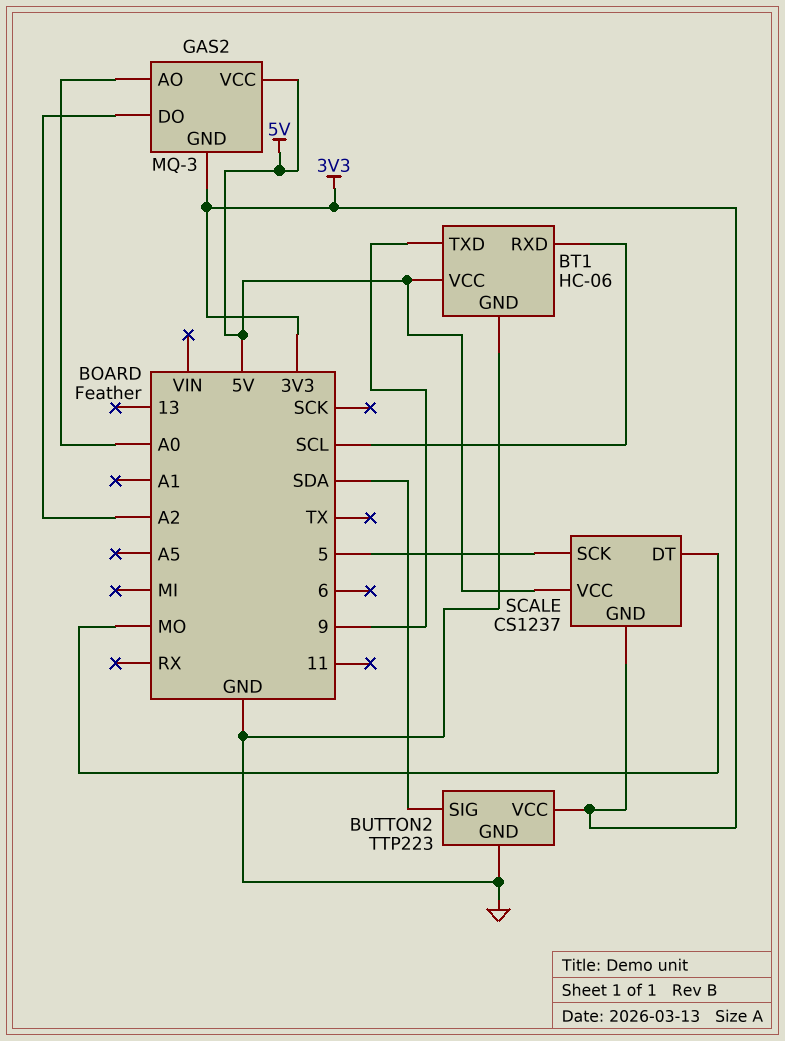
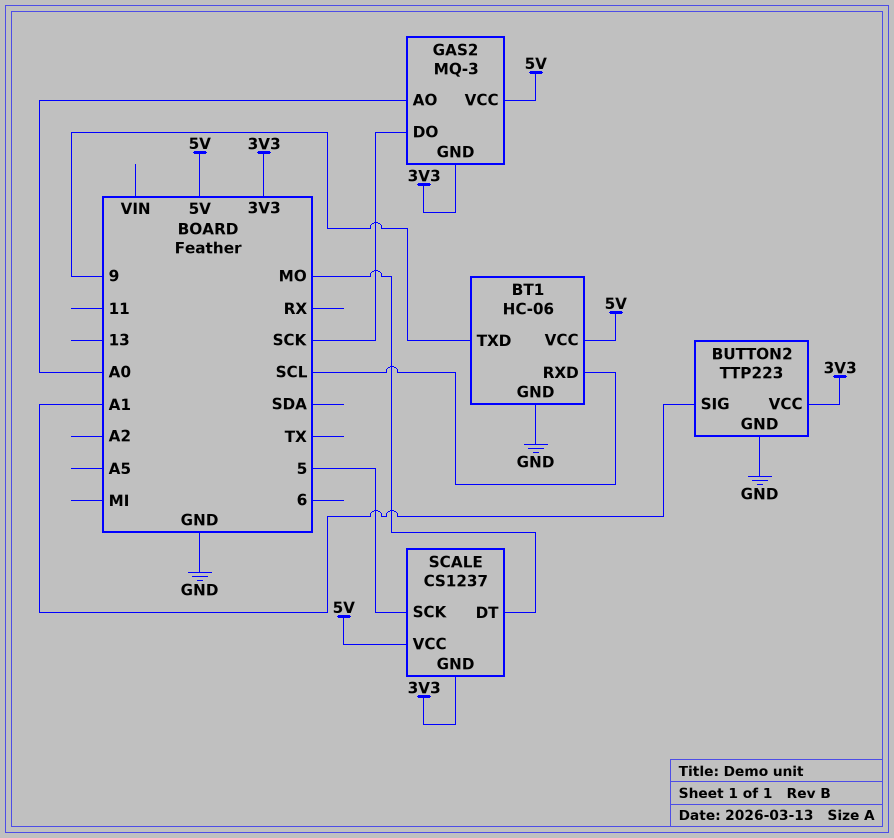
BUTTON2 pin SIG: SDA -> A1
GAS2 pin DO: A2 -> SCK

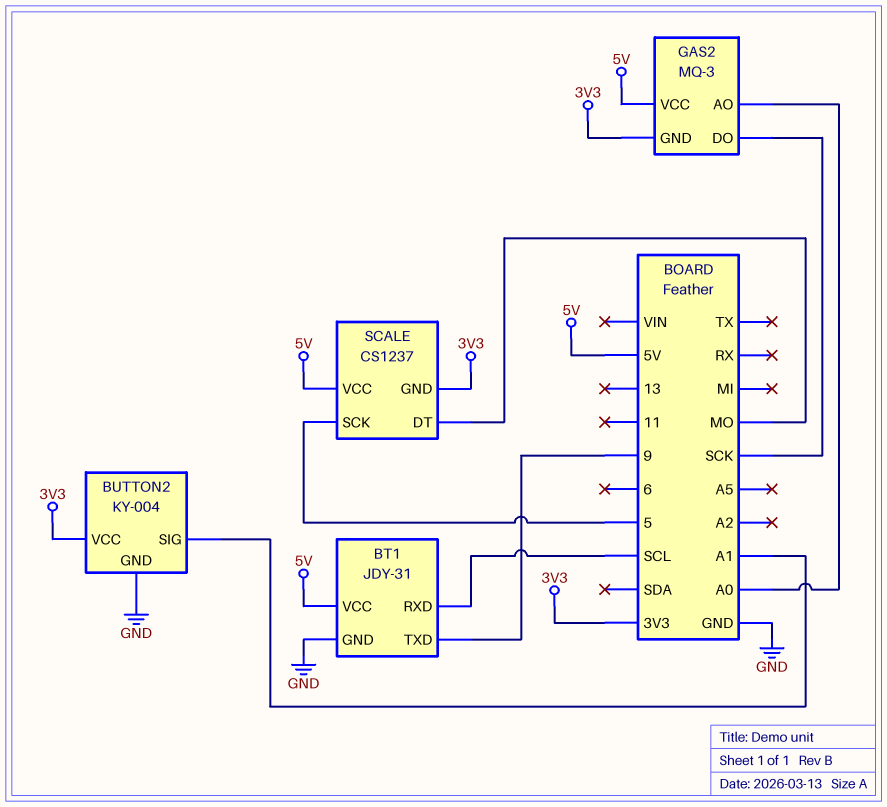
BT1: HC-06 -> JDY-31
BUTTON2: TTP223 -> KY-004

